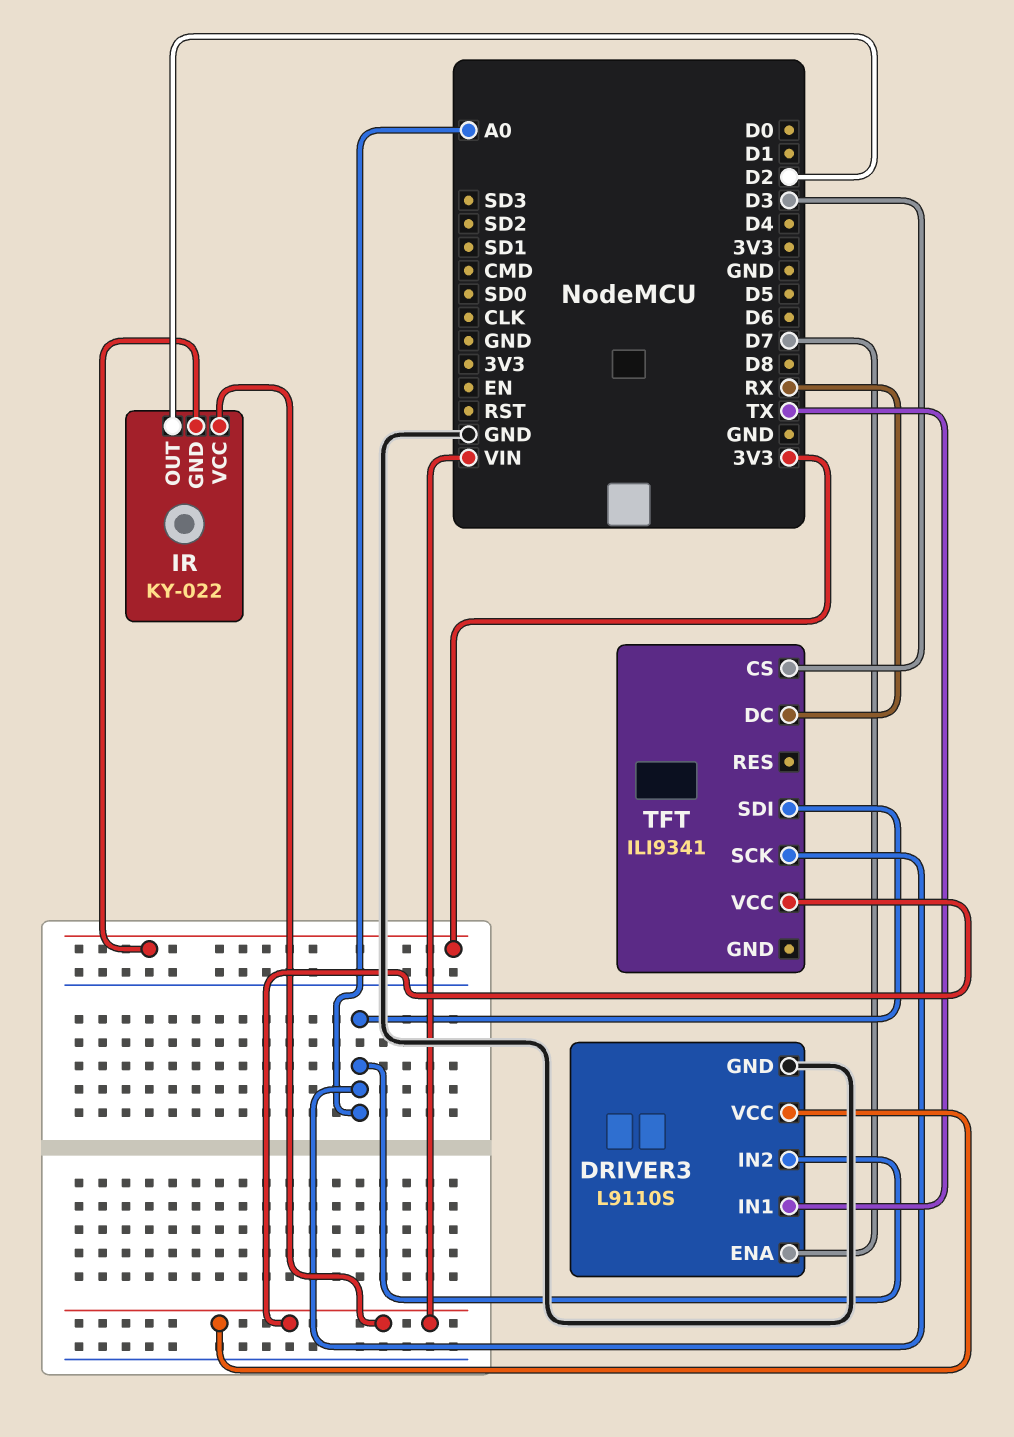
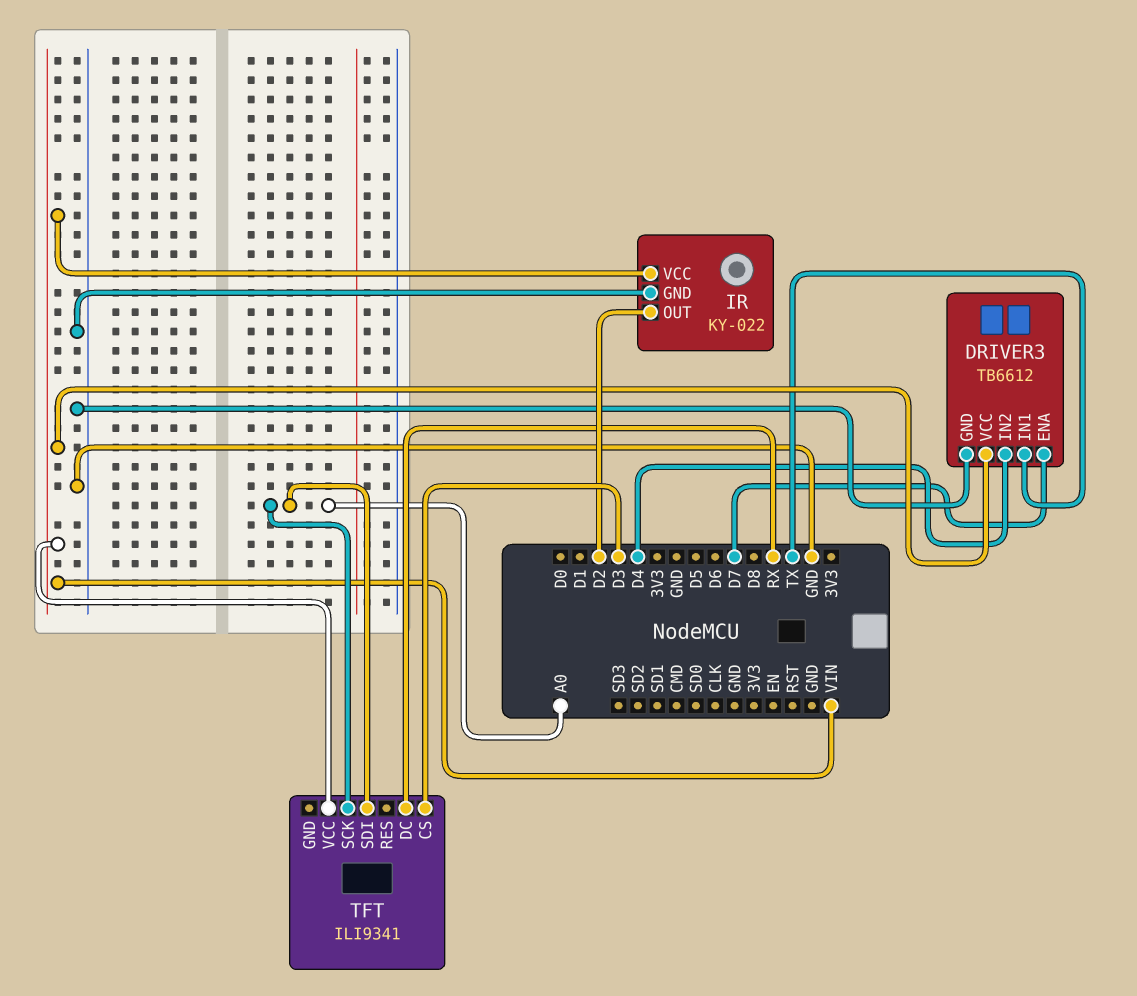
DRIVER3: L9110S -> TB6612
DRIVER3 pin IN2: A0 -> D4
IR pin GND: 3V3 -> GND

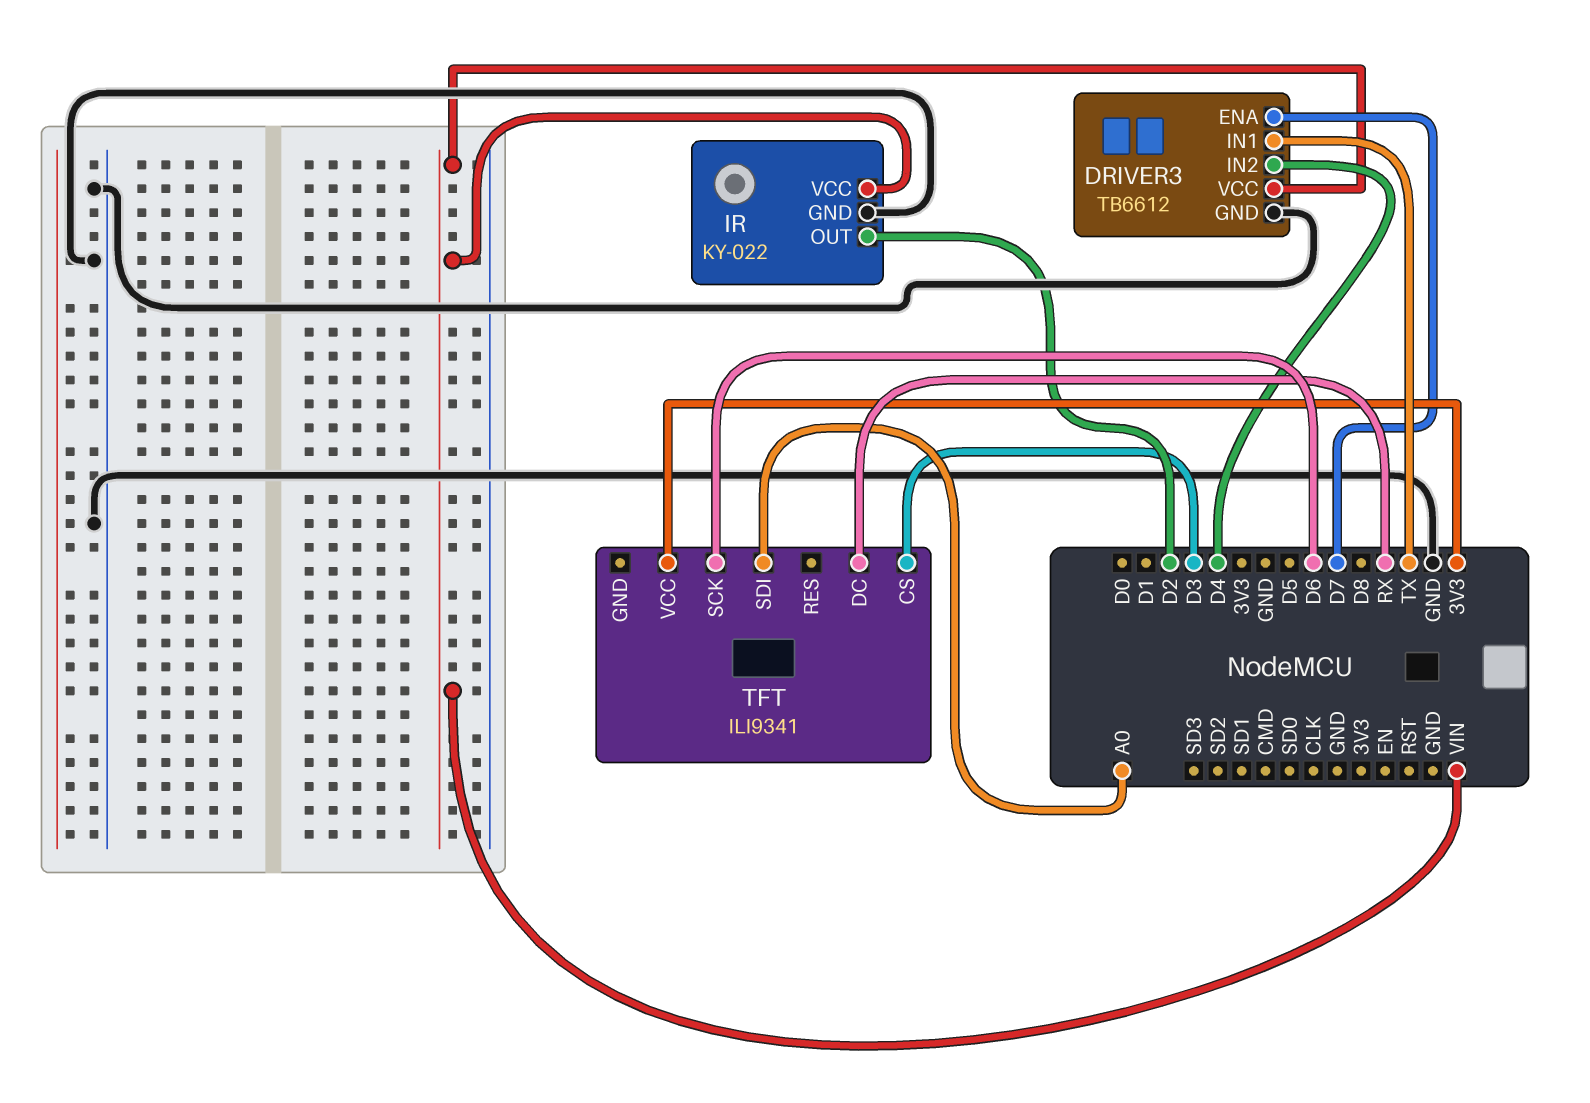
TFT pin SCK: A0 -> D6
TFT pin VCC: VIN -> 3V3

